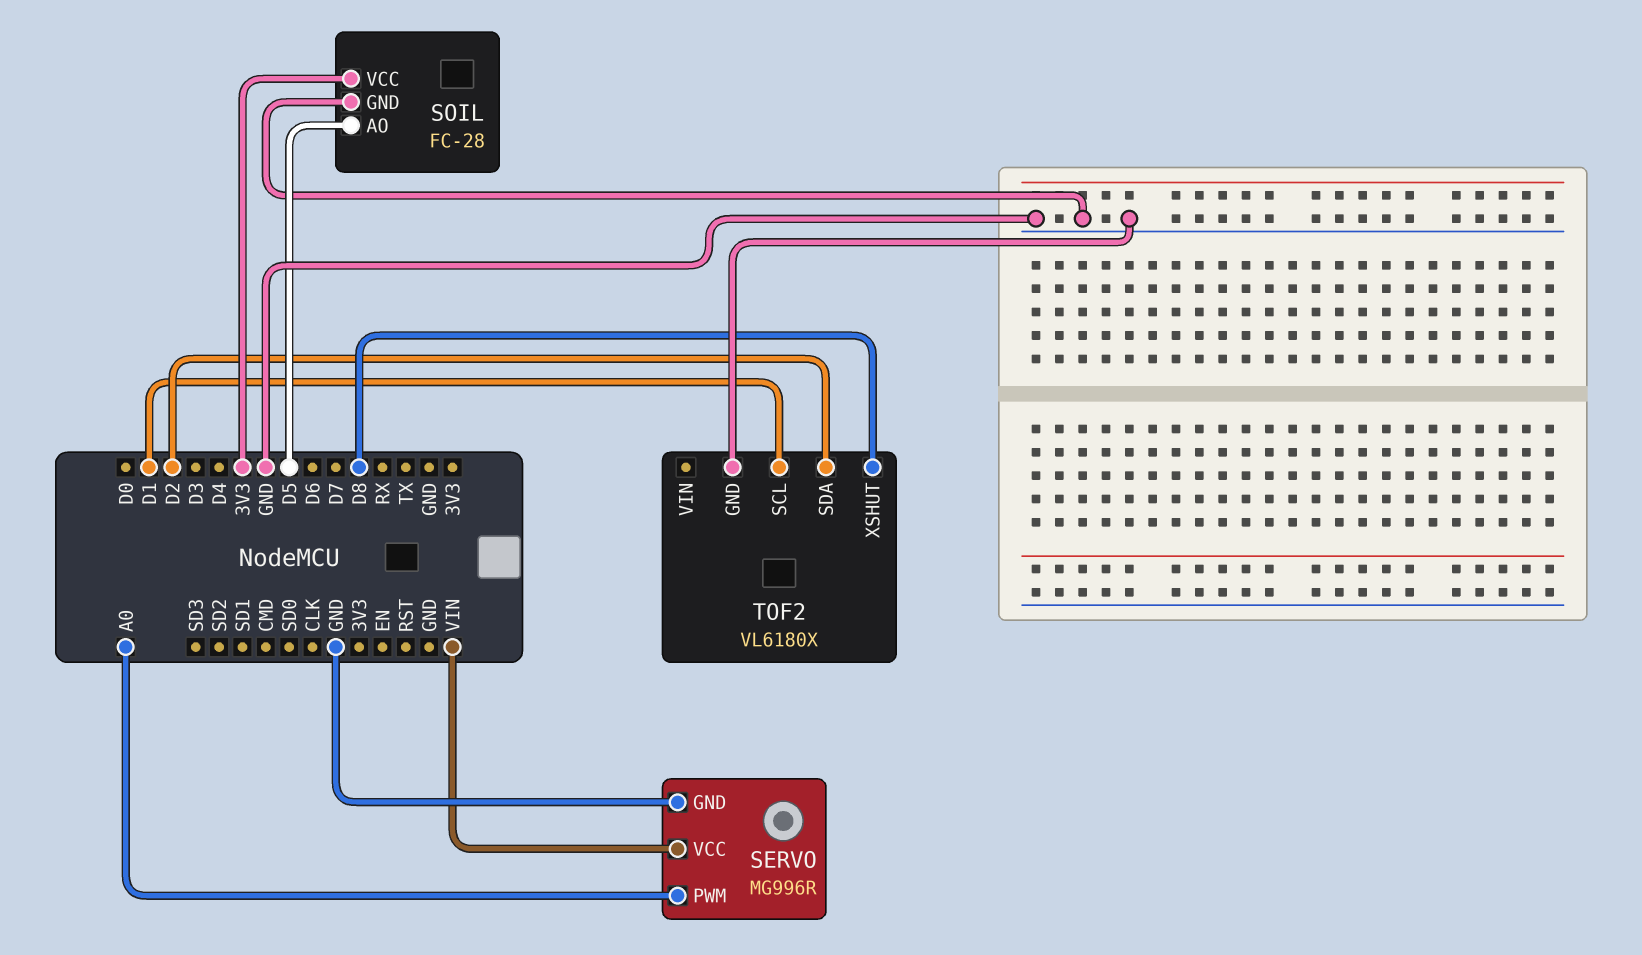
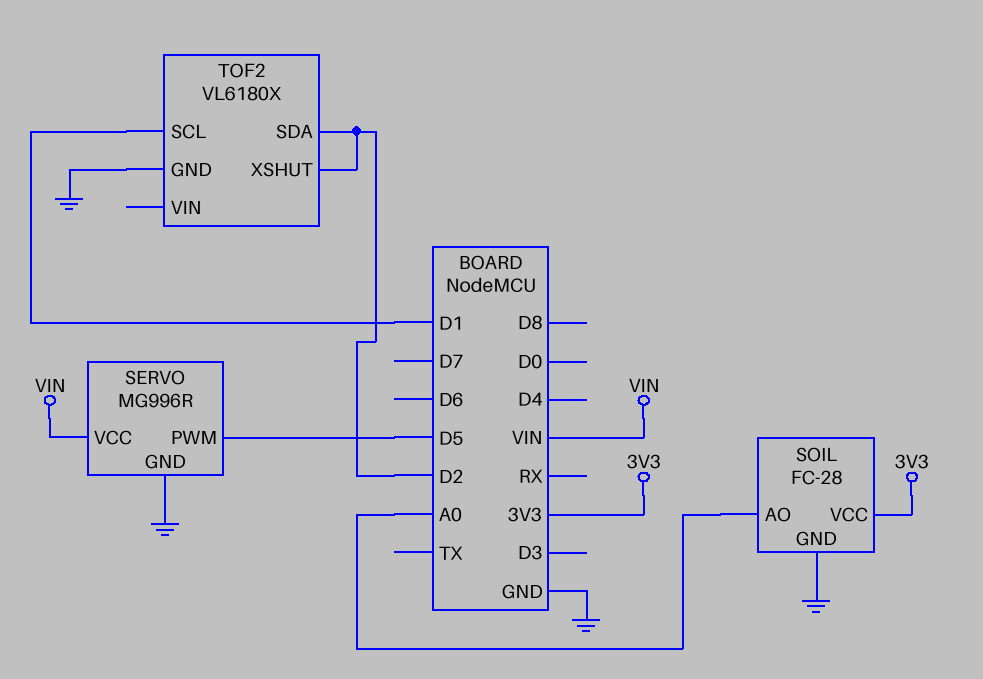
SERVO pin PWM: A0 -> D5
SOIL pin AO: D5 -> A0
TOF2 pin XSHUT: D8 -> D2

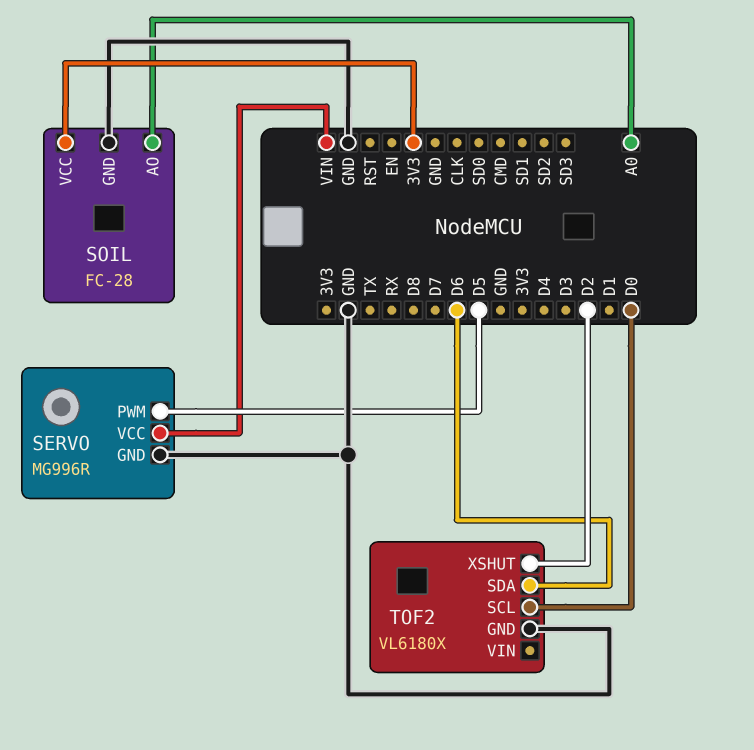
TOF2 pin SCL: D1 -> D0
TOF2 pin SDA: D2 -> D6

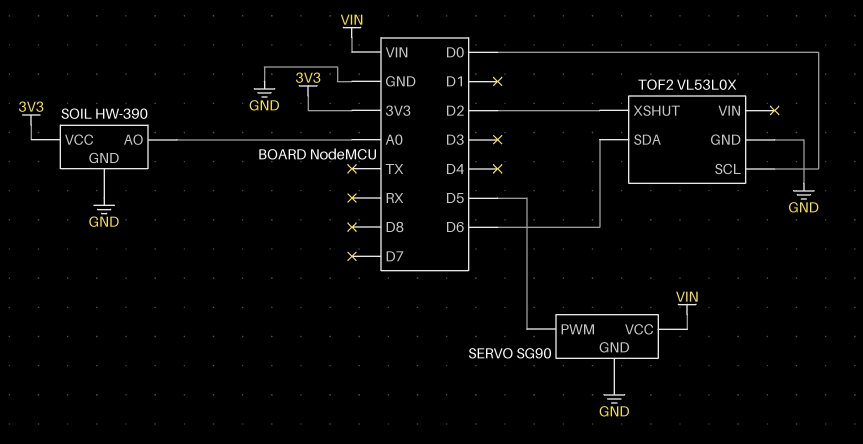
SERVO: MG996R -> SG90
SOIL: FC-28 -> HW-390
TOF2: VL6180X -> VL53L0X

